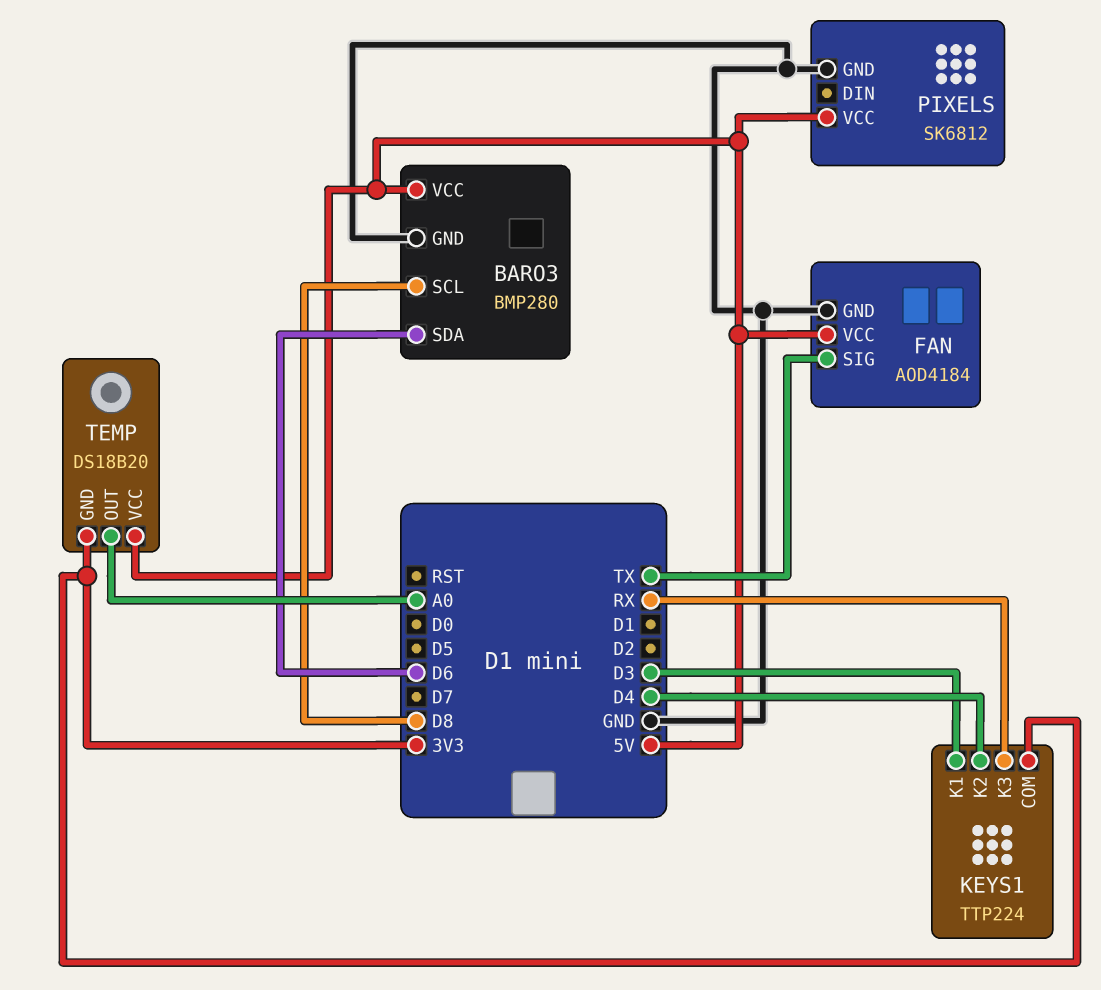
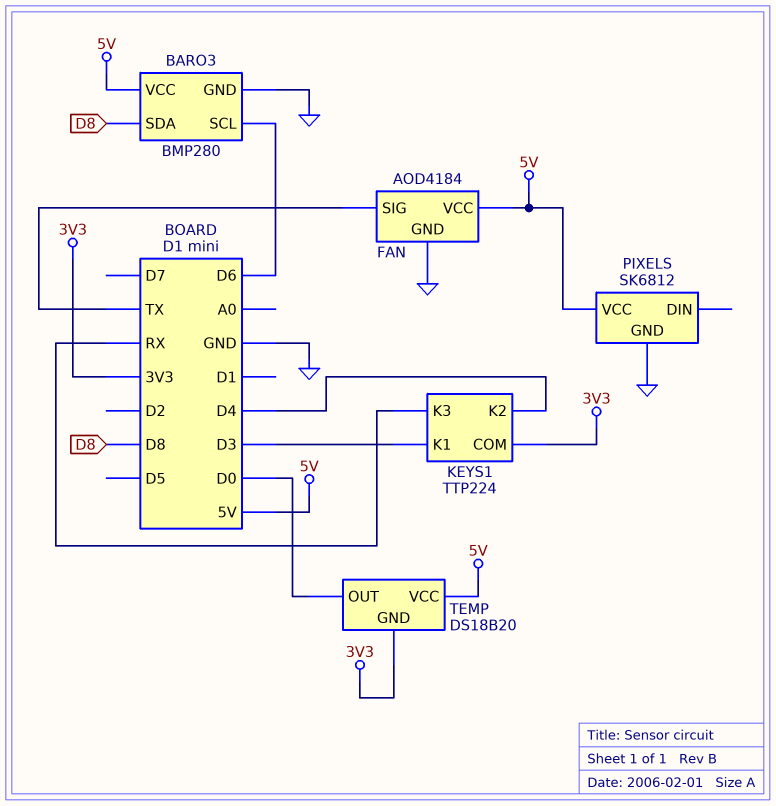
BARO3 pin SCL: D8 -> D6
BARO3 pin SDA: D6 -> D8
TEMP pin OUT: A0 -> D0

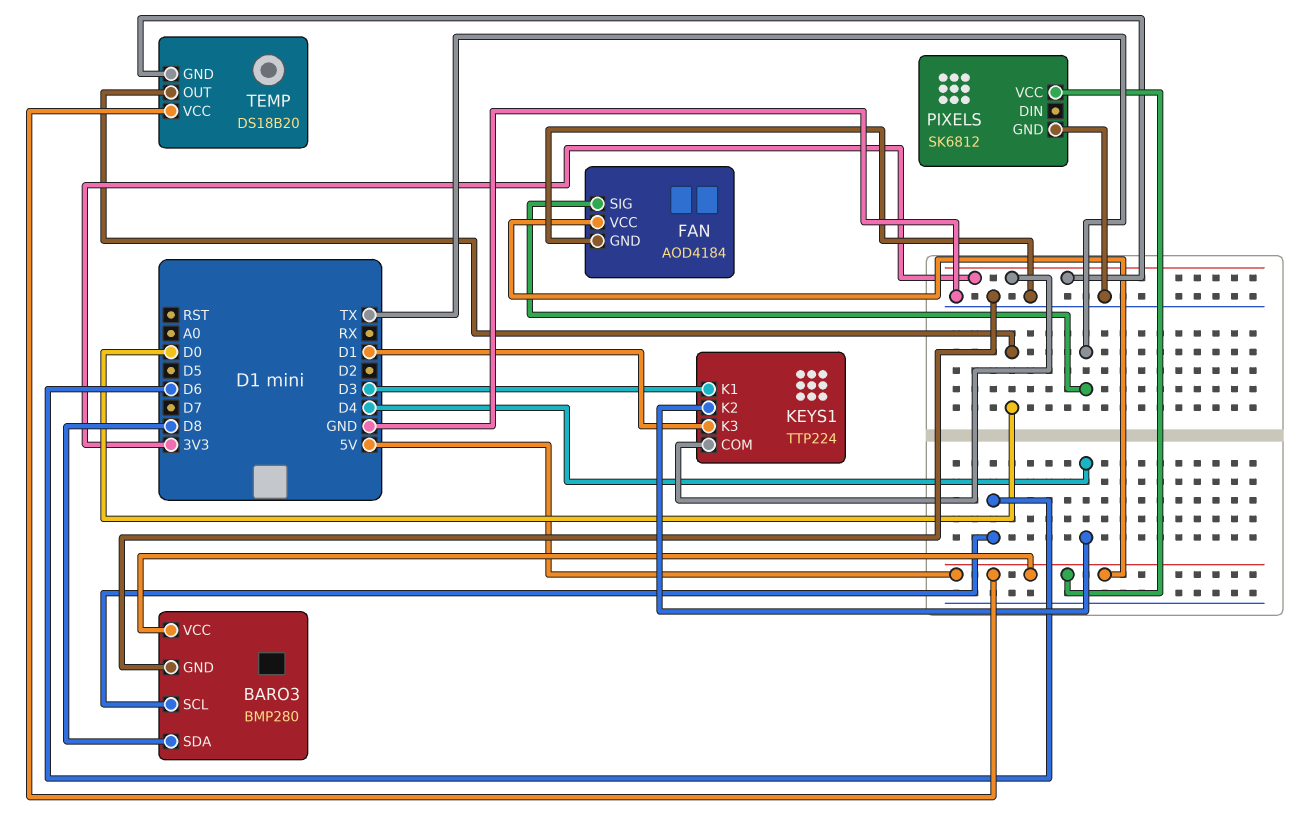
KEYS1 pin K3: RX -> D1

